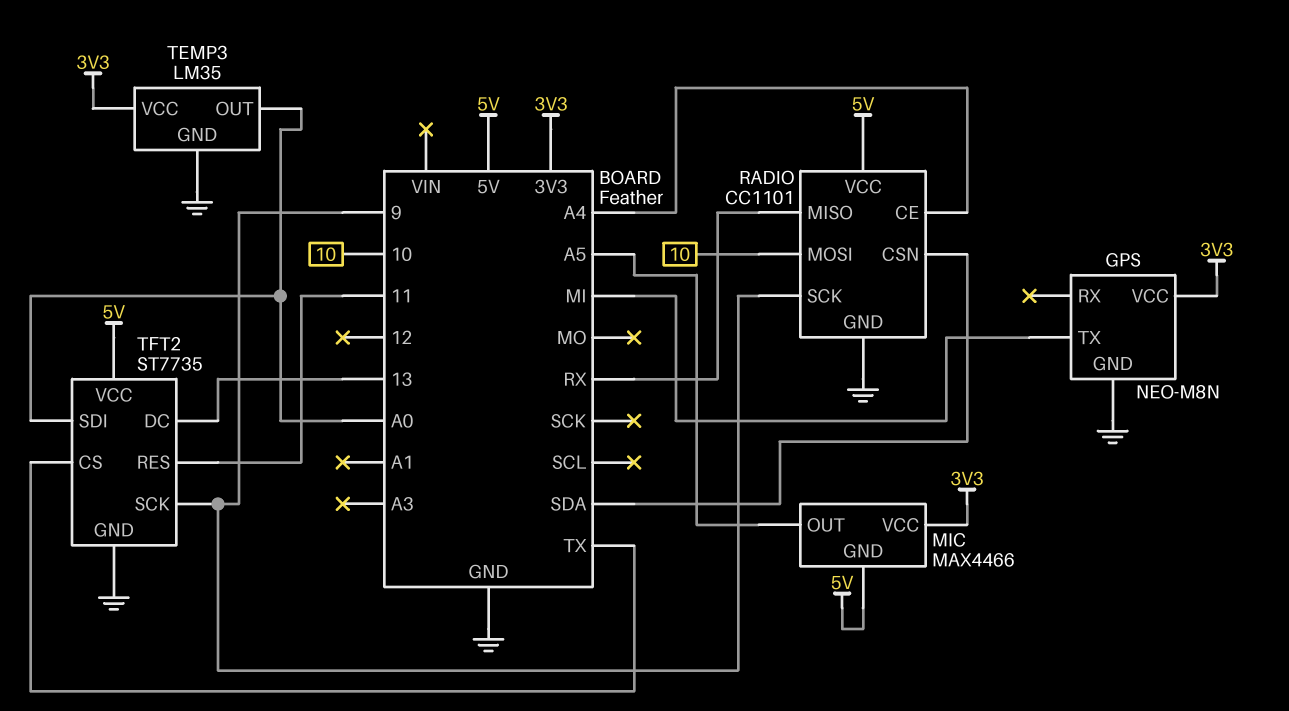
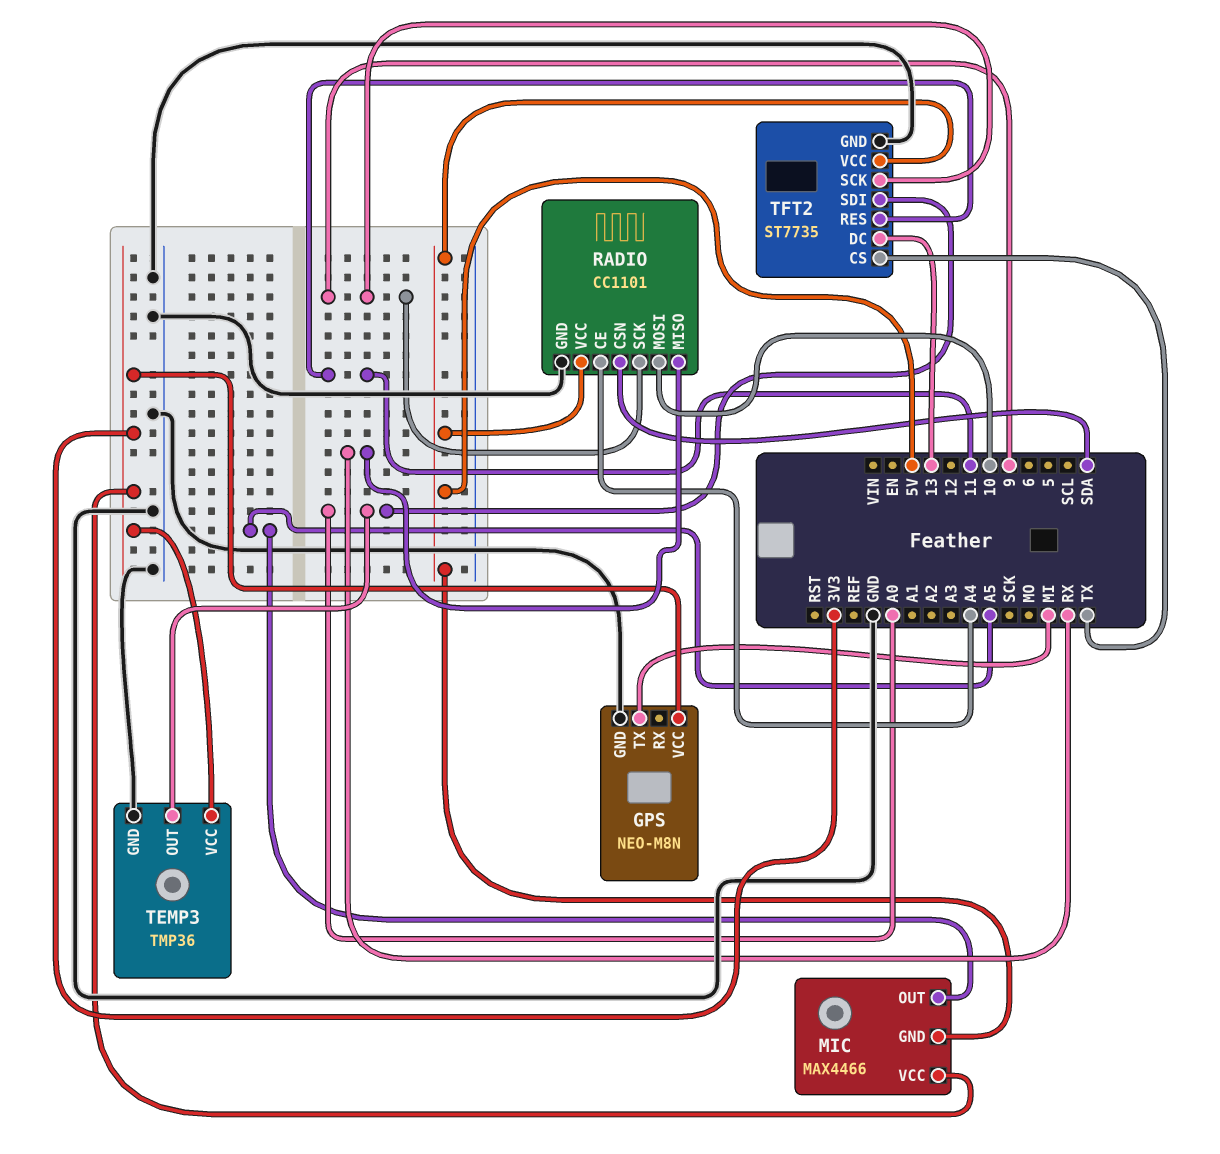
TEMP3: LM35 -> TMP36

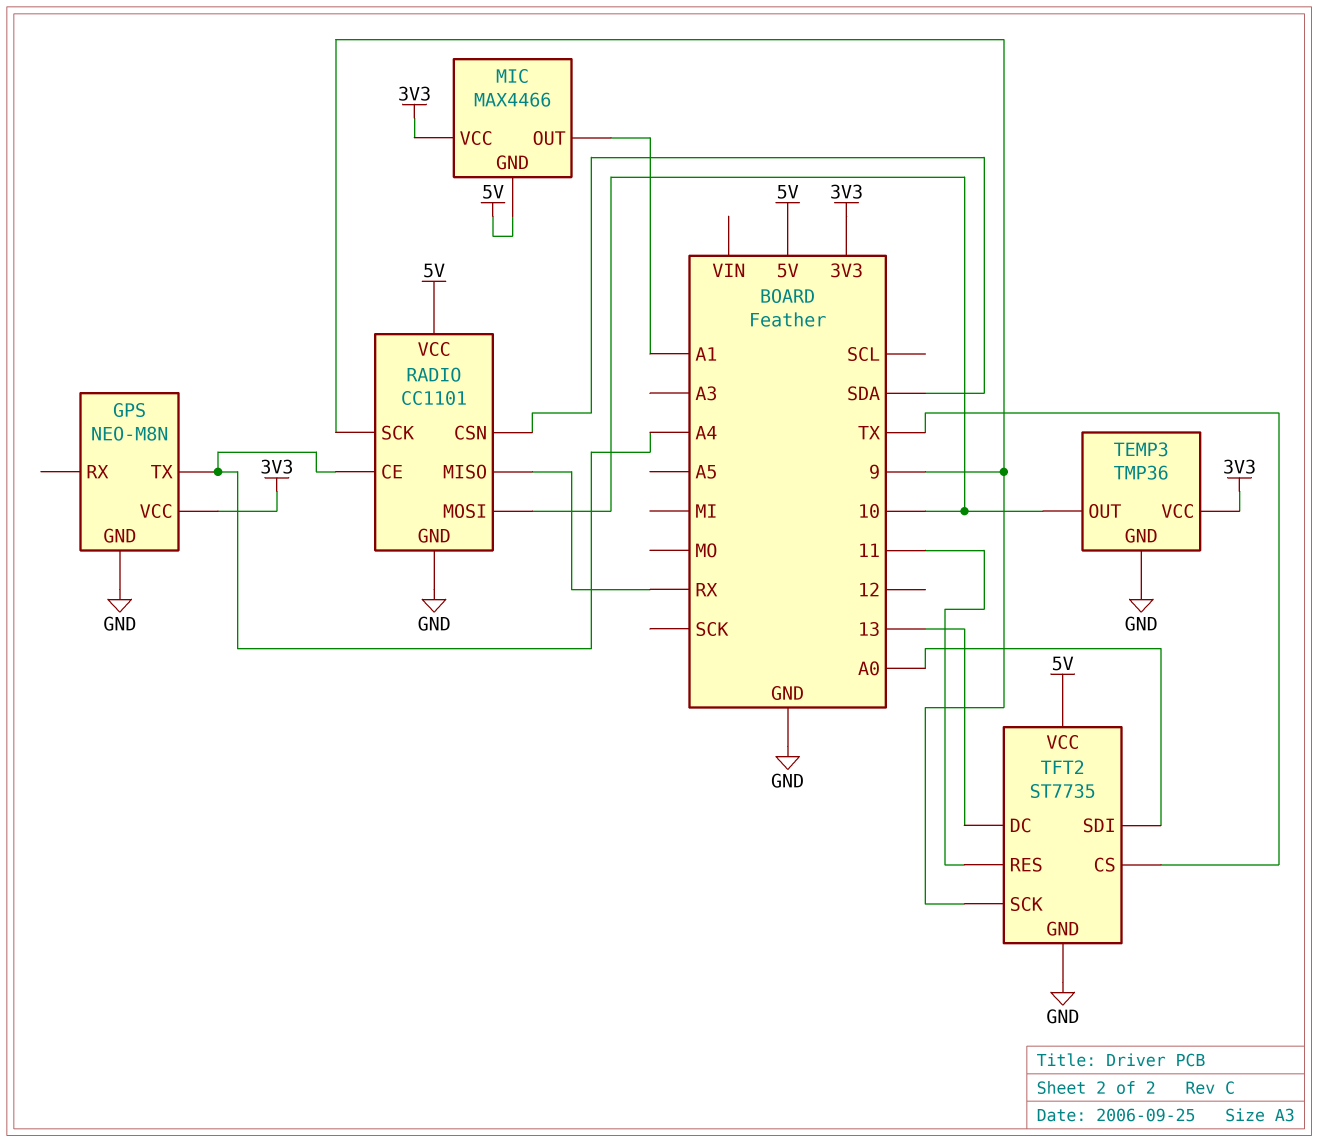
GPS pin TX: MI -> A4
MIC pin OUT: A5 -> A1
TEMP3 pin OUT: A0 -> 10

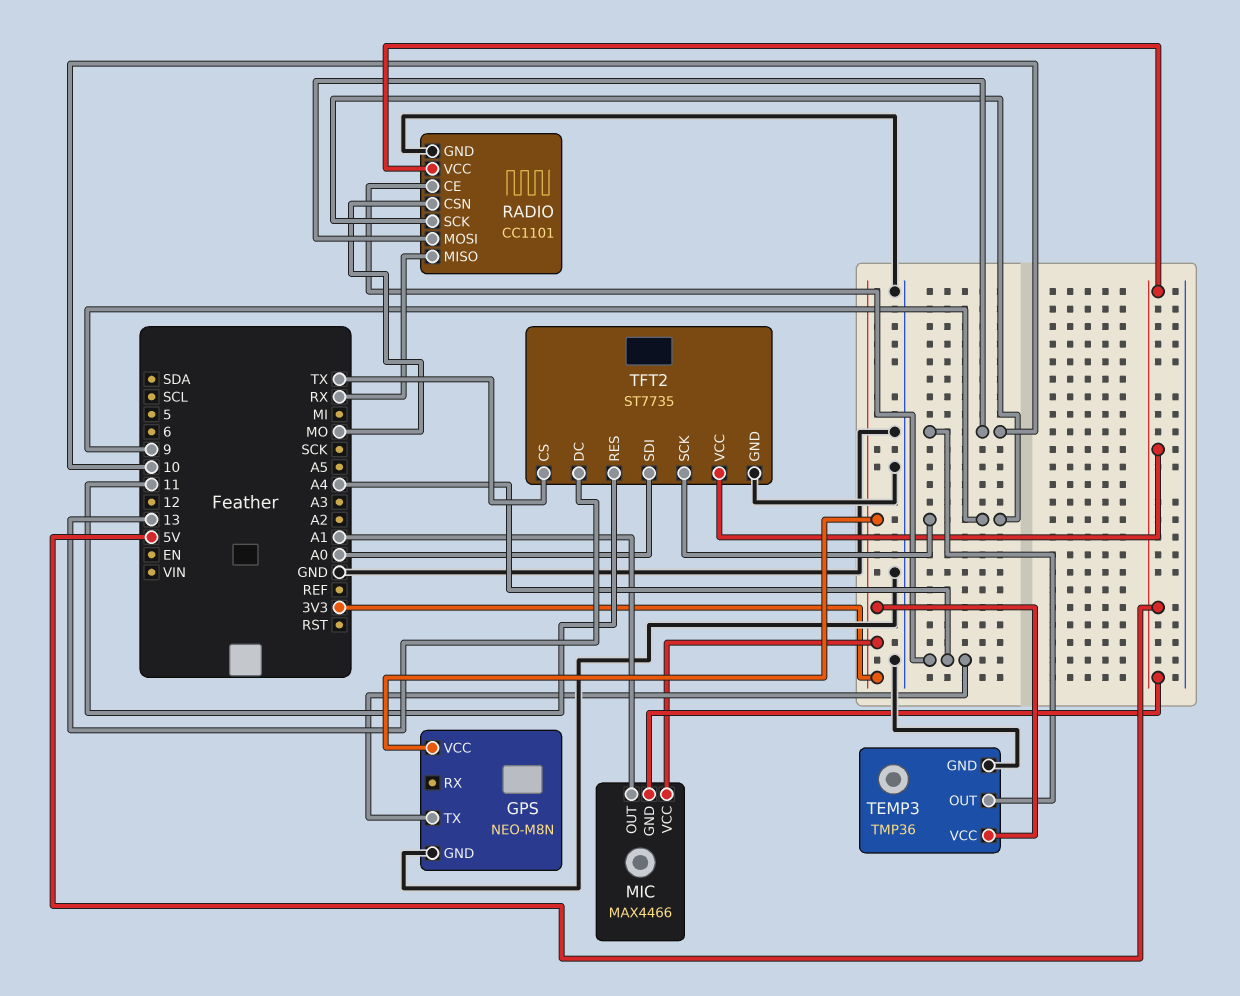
RADIO pin CSN: SDA -> MO

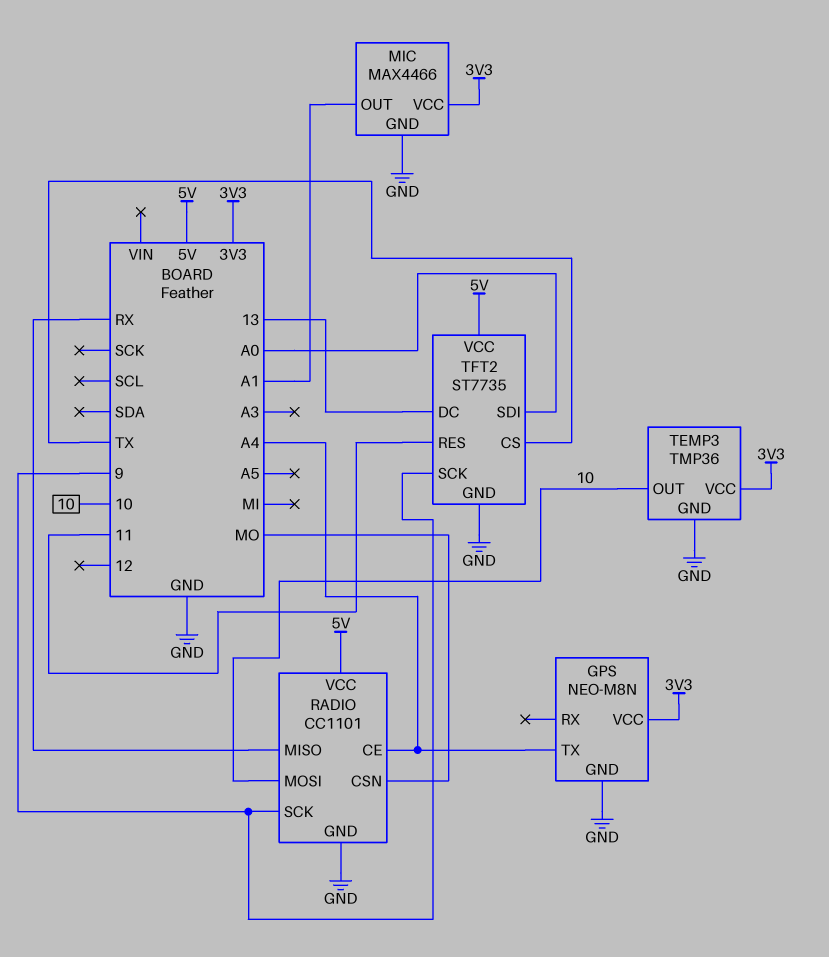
MIC pin GND: 5V -> GND

